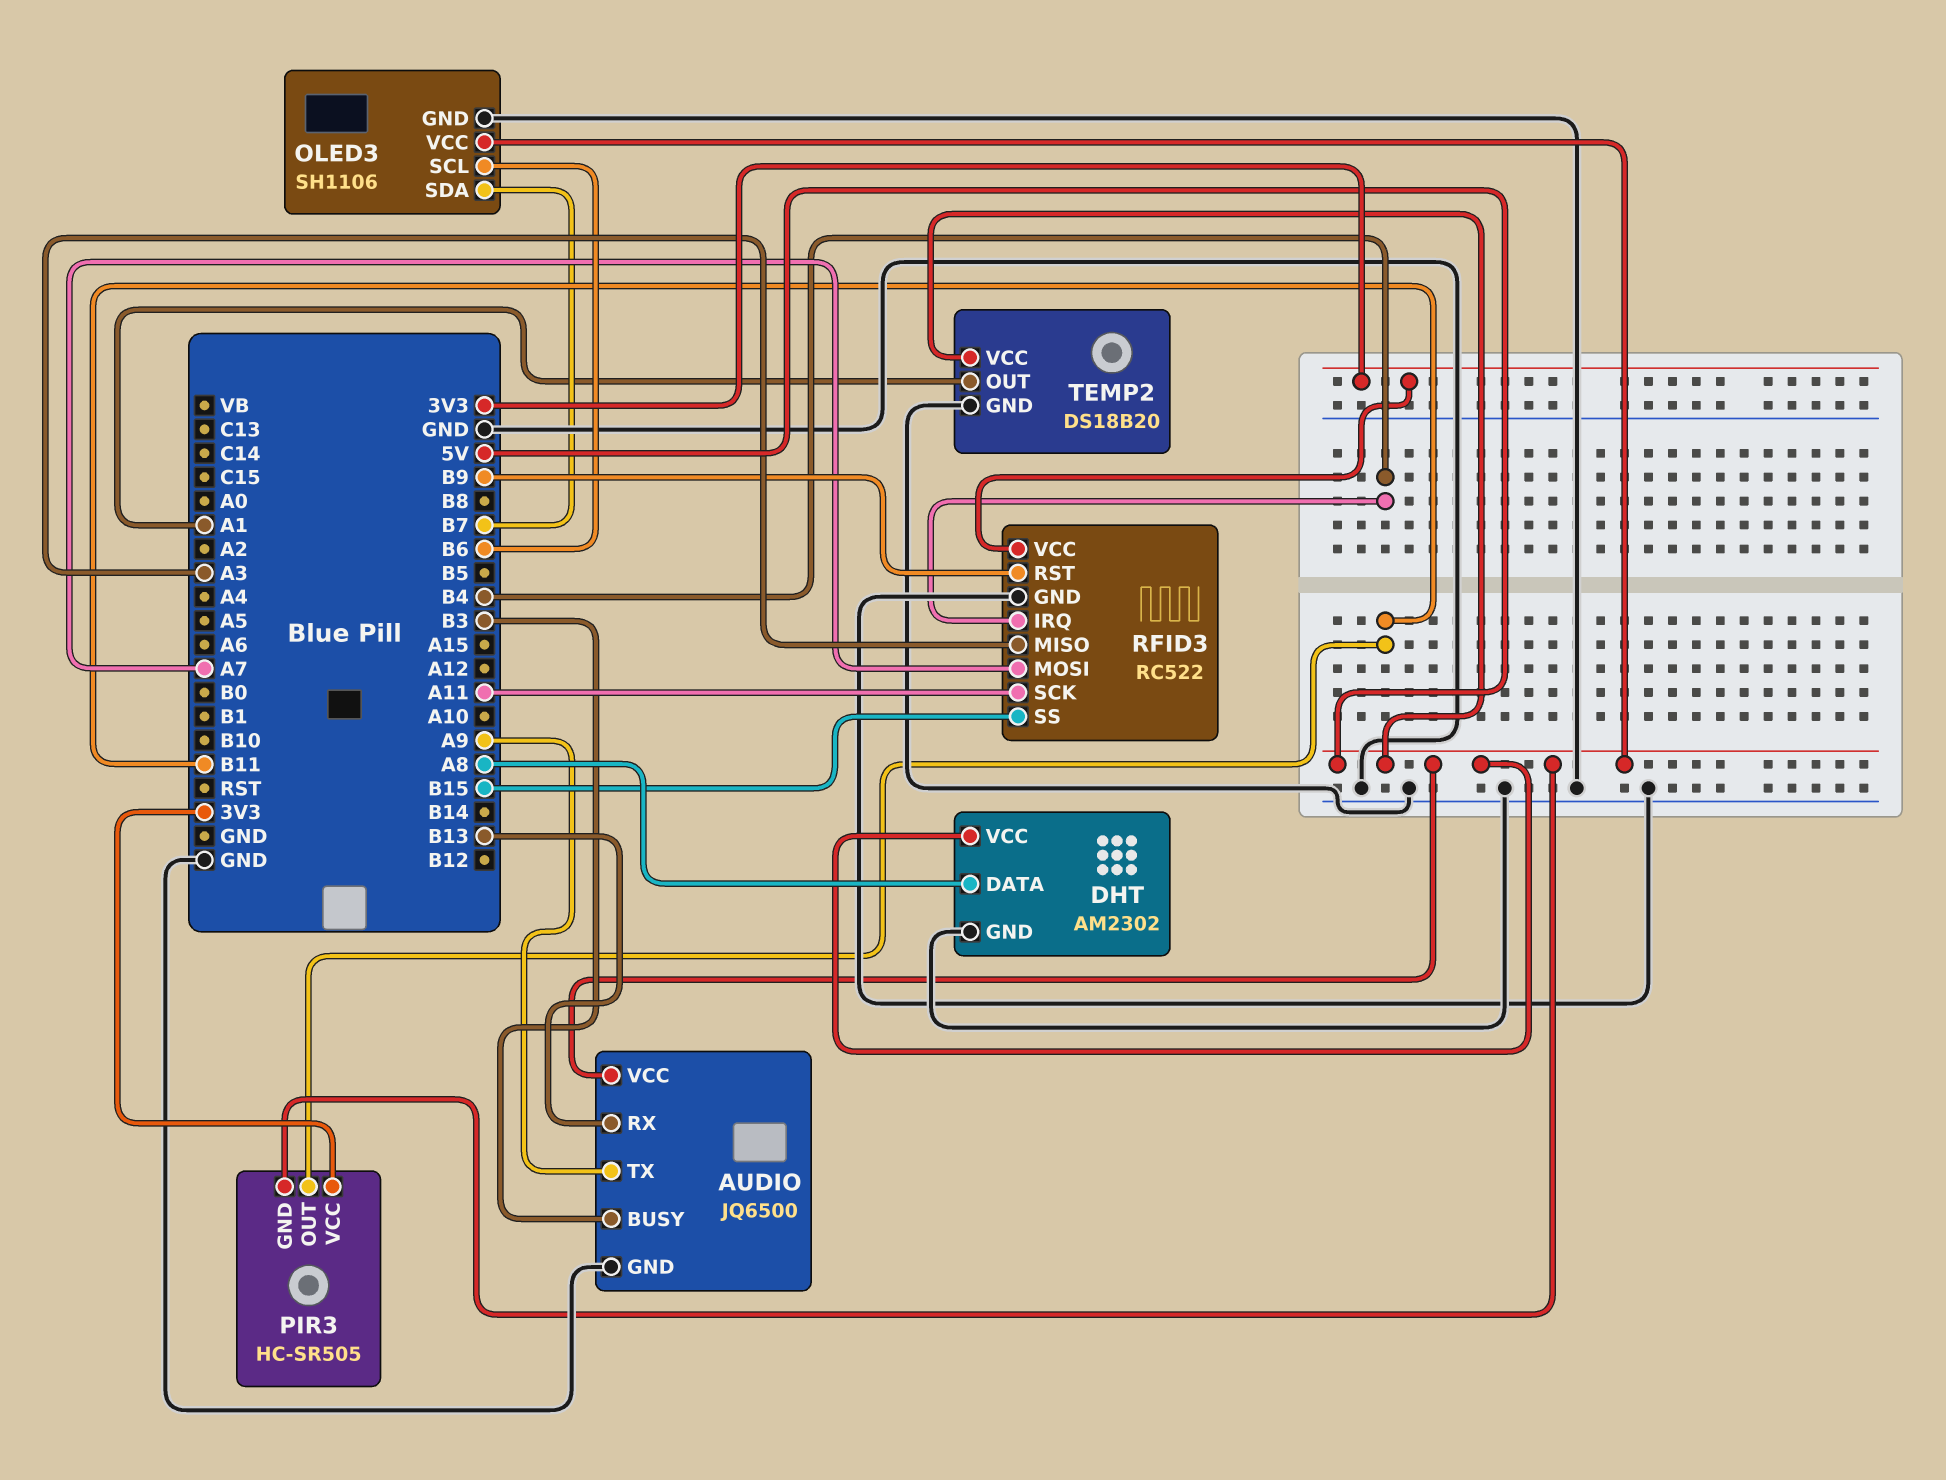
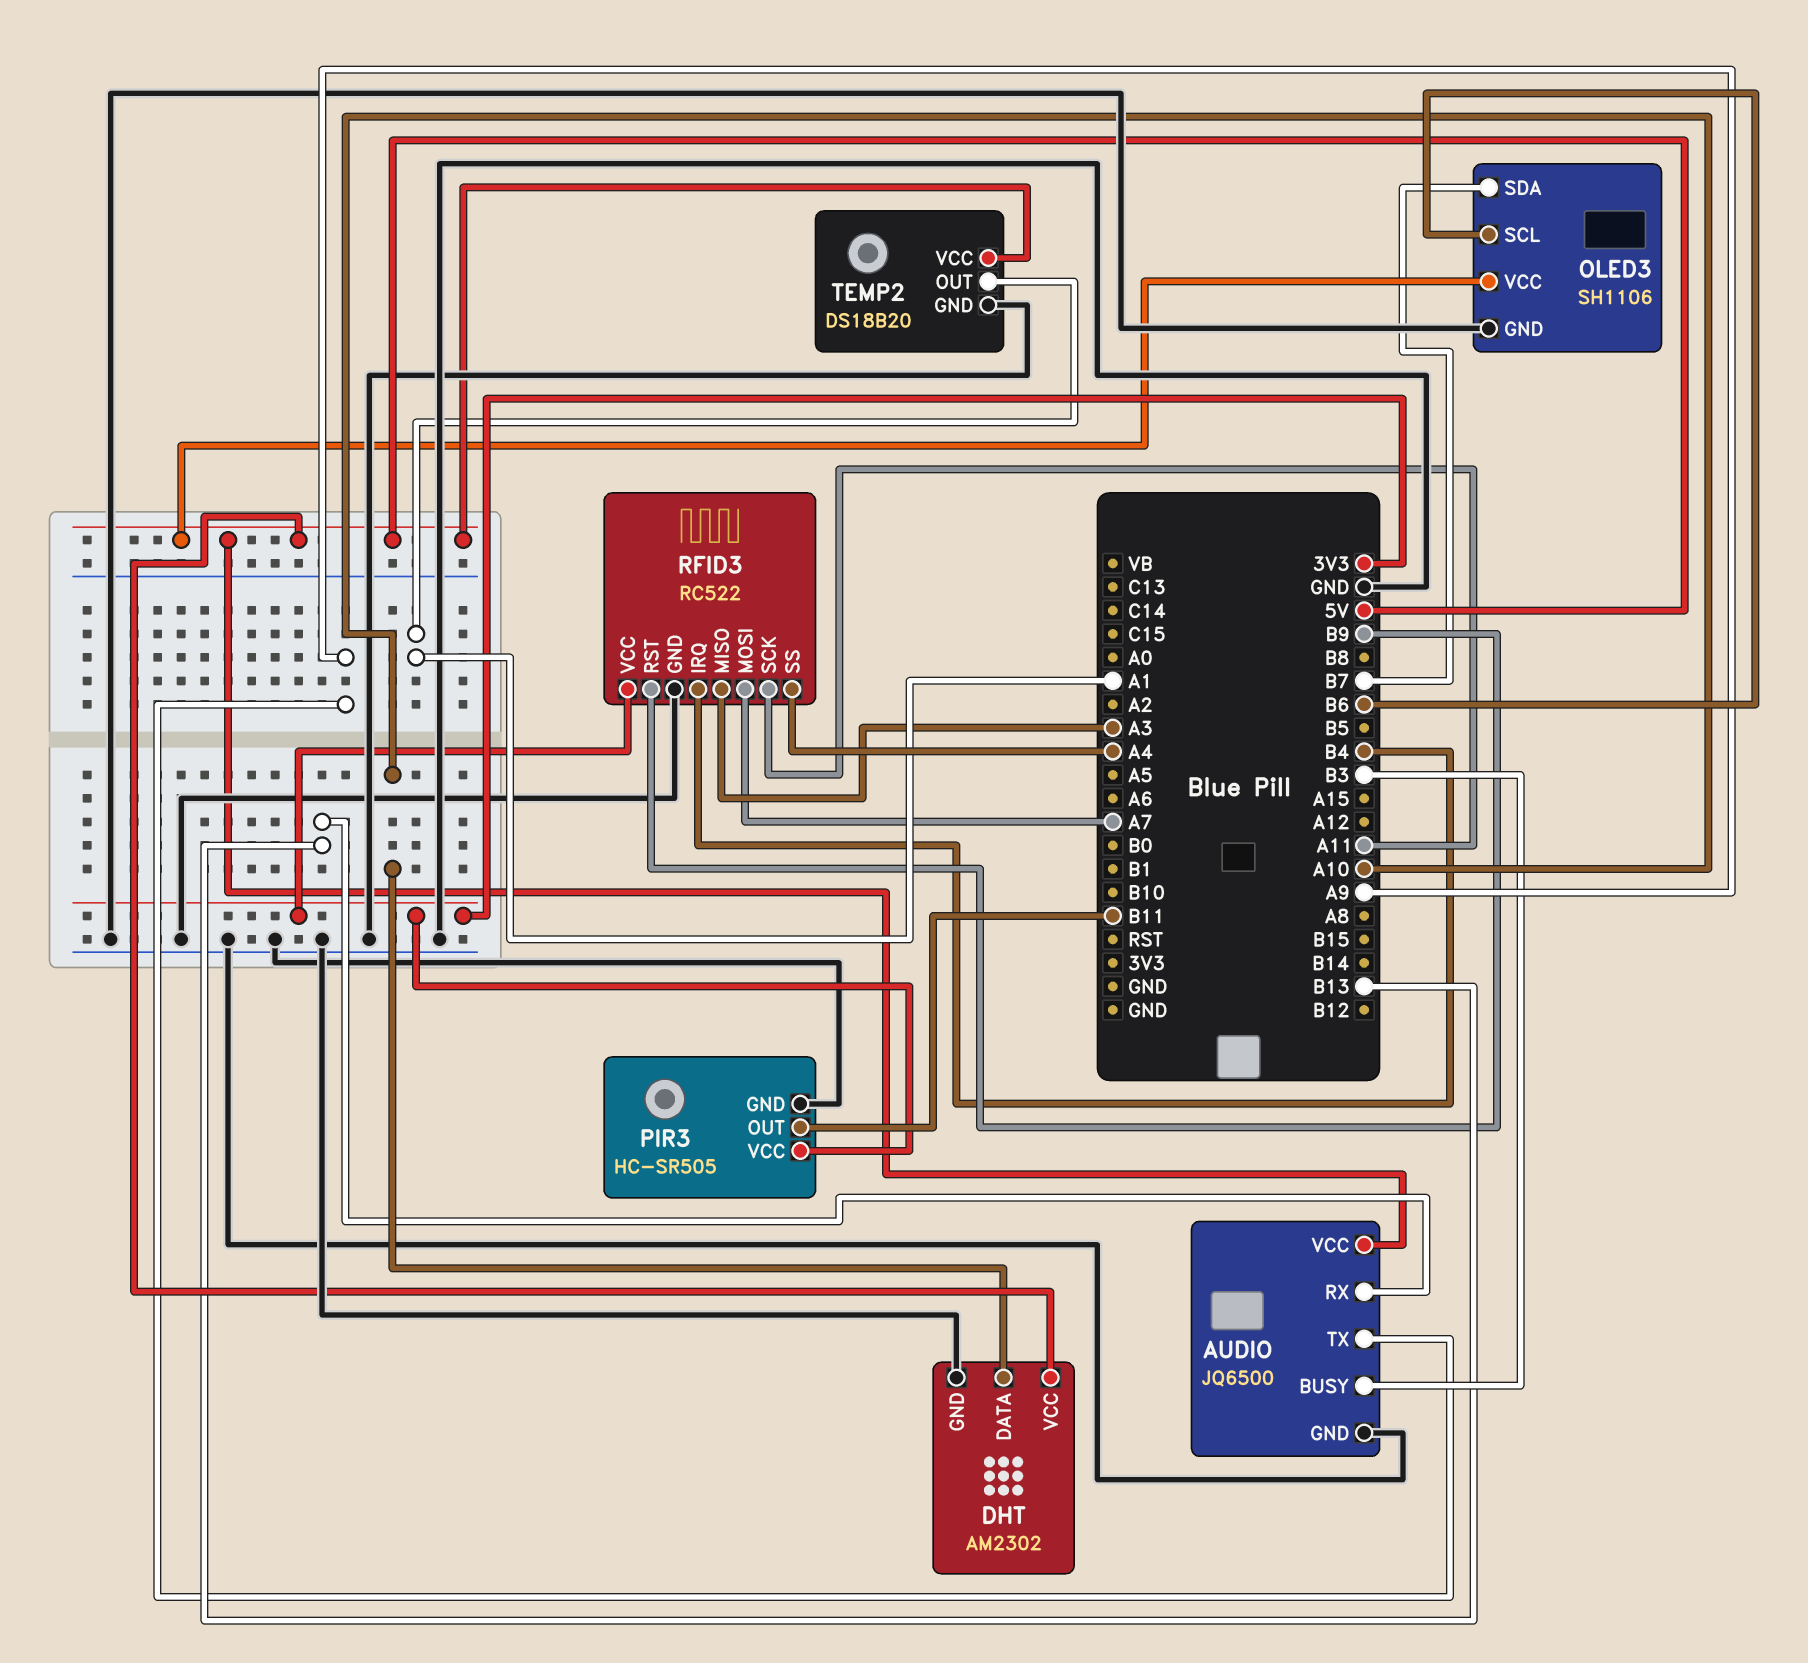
DHT pin DATA: A8 -> A10
PIR3 pin GND: 5V -> GND
RFID3 pin SS: B15 -> A4

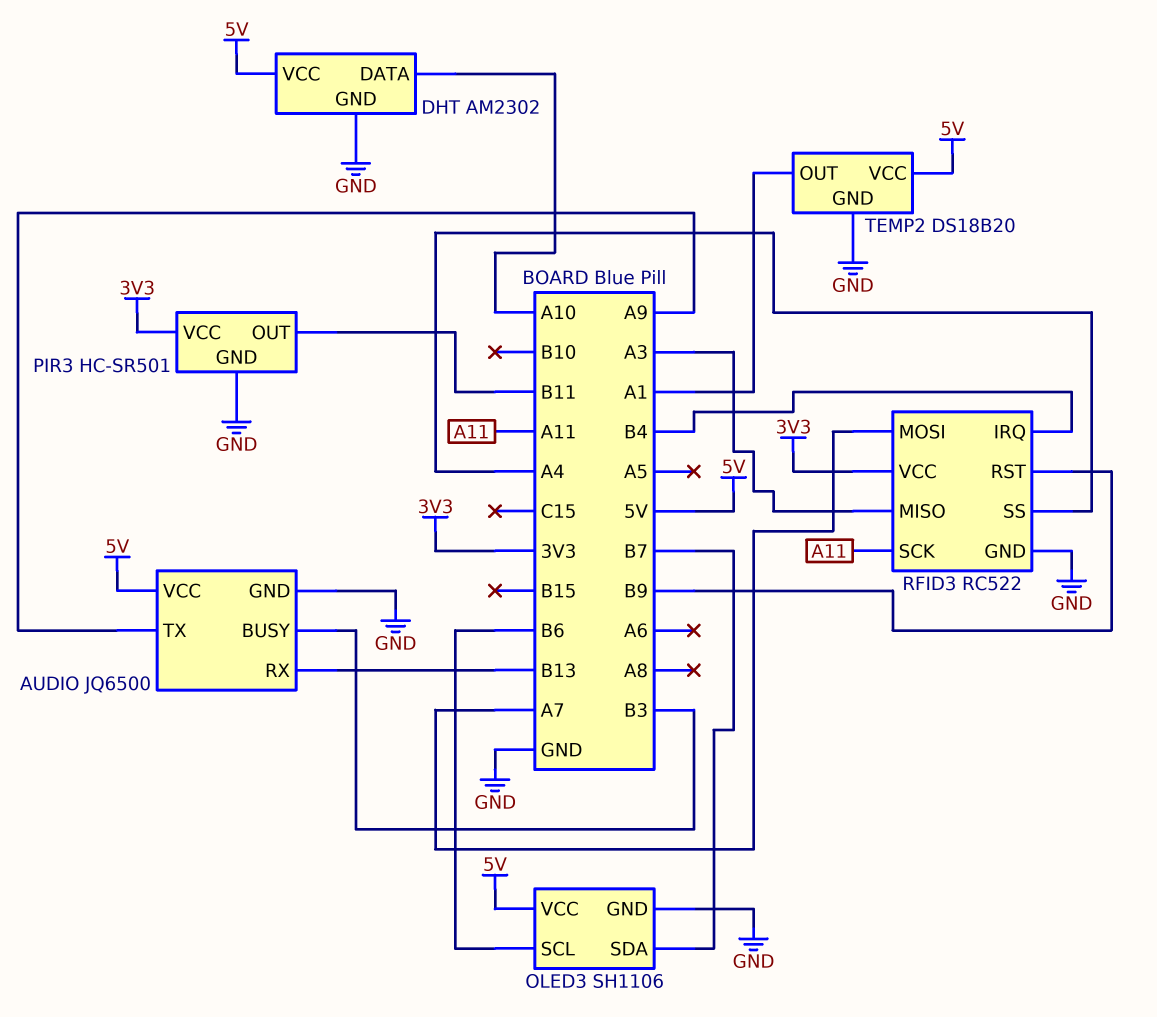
PIR3: HC-SR505 -> HC-SR501

